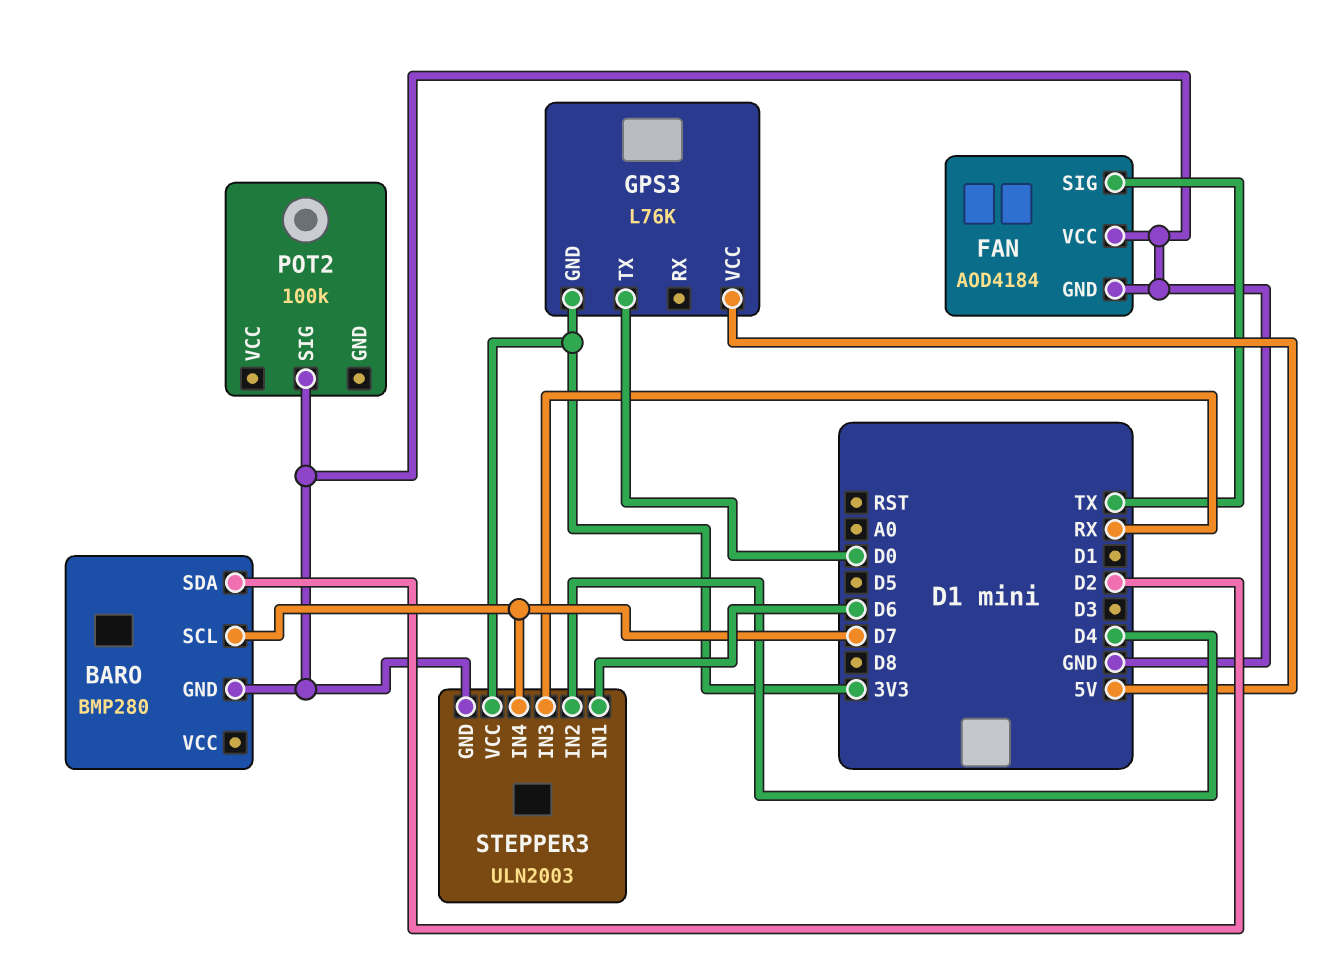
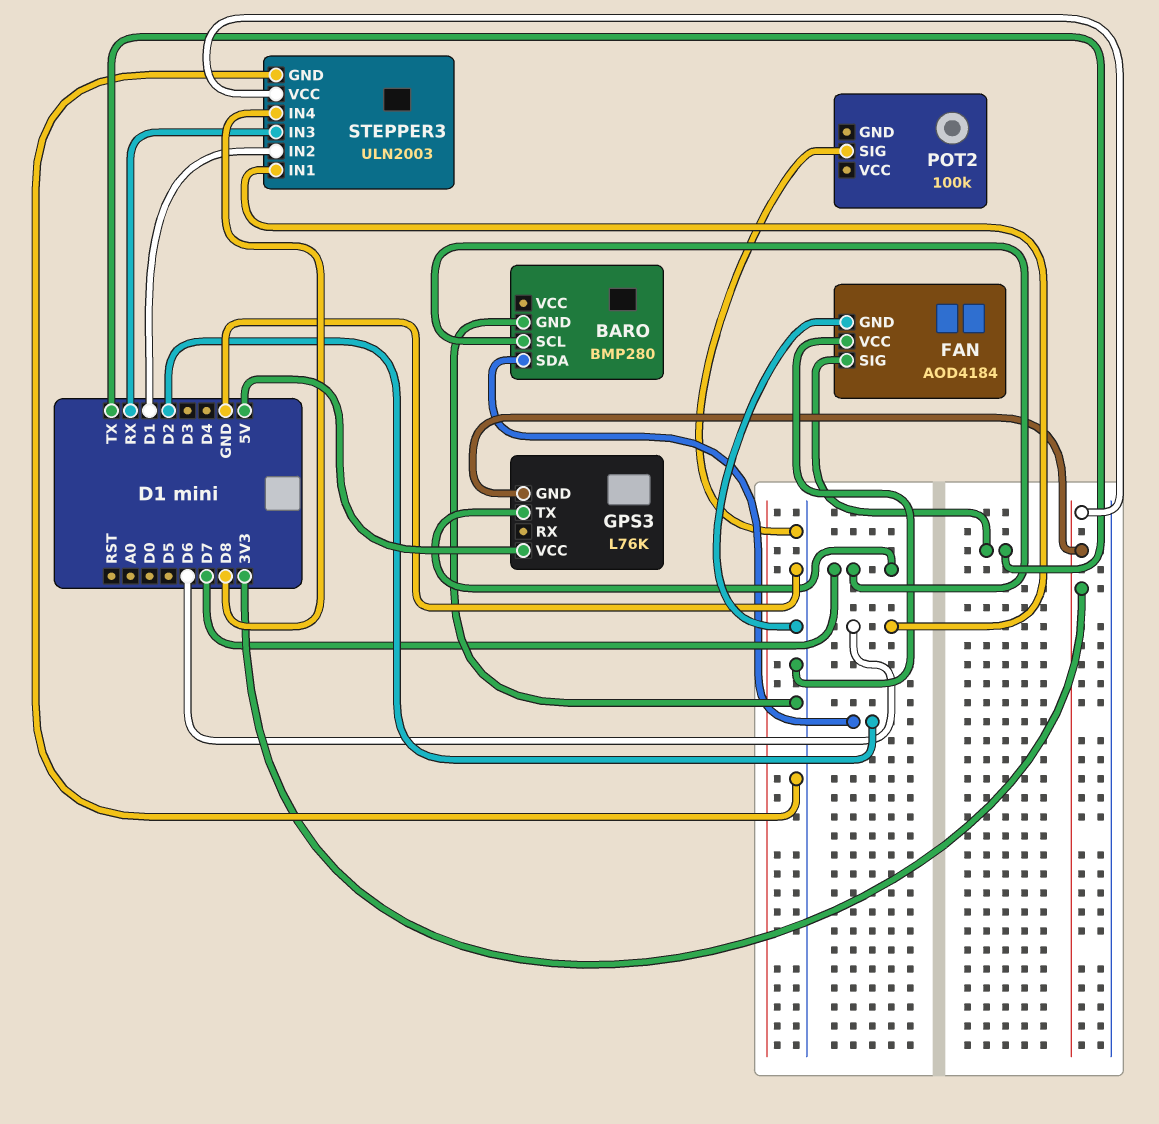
GPS3 pin TX: D0 -> D7
STEPPER3 pin IN2: D4 -> D1
STEPPER3 pin IN4: D7 -> D8

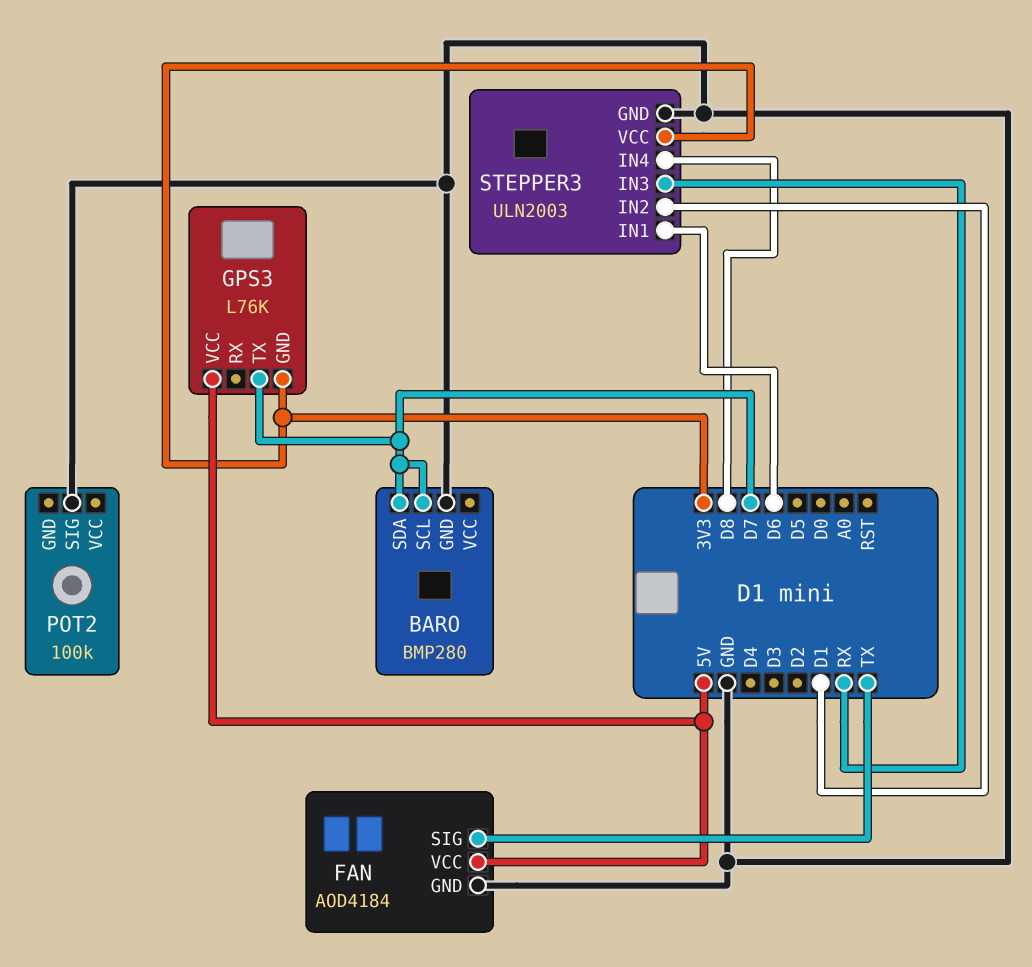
BARO pin SDA: D2 -> D7
FAN pin VCC: GND -> 5V

